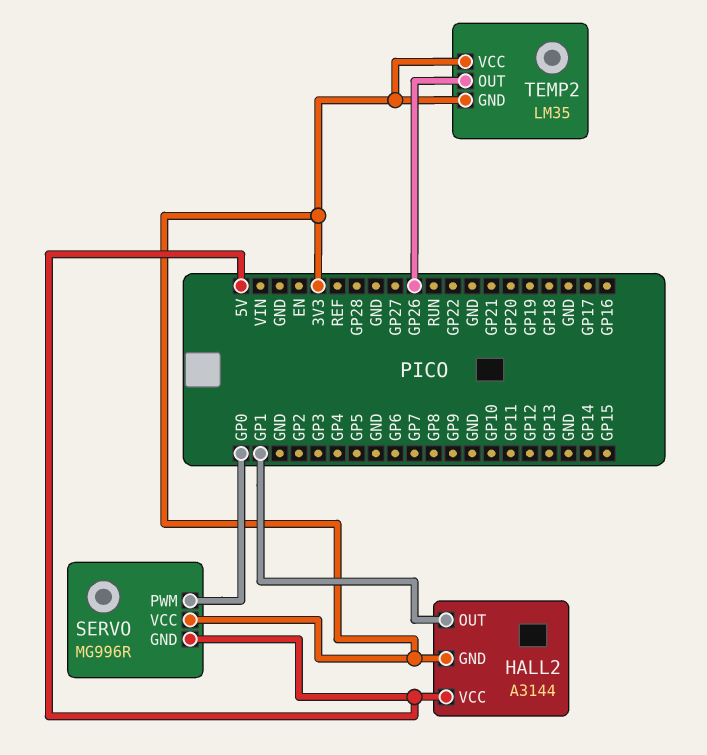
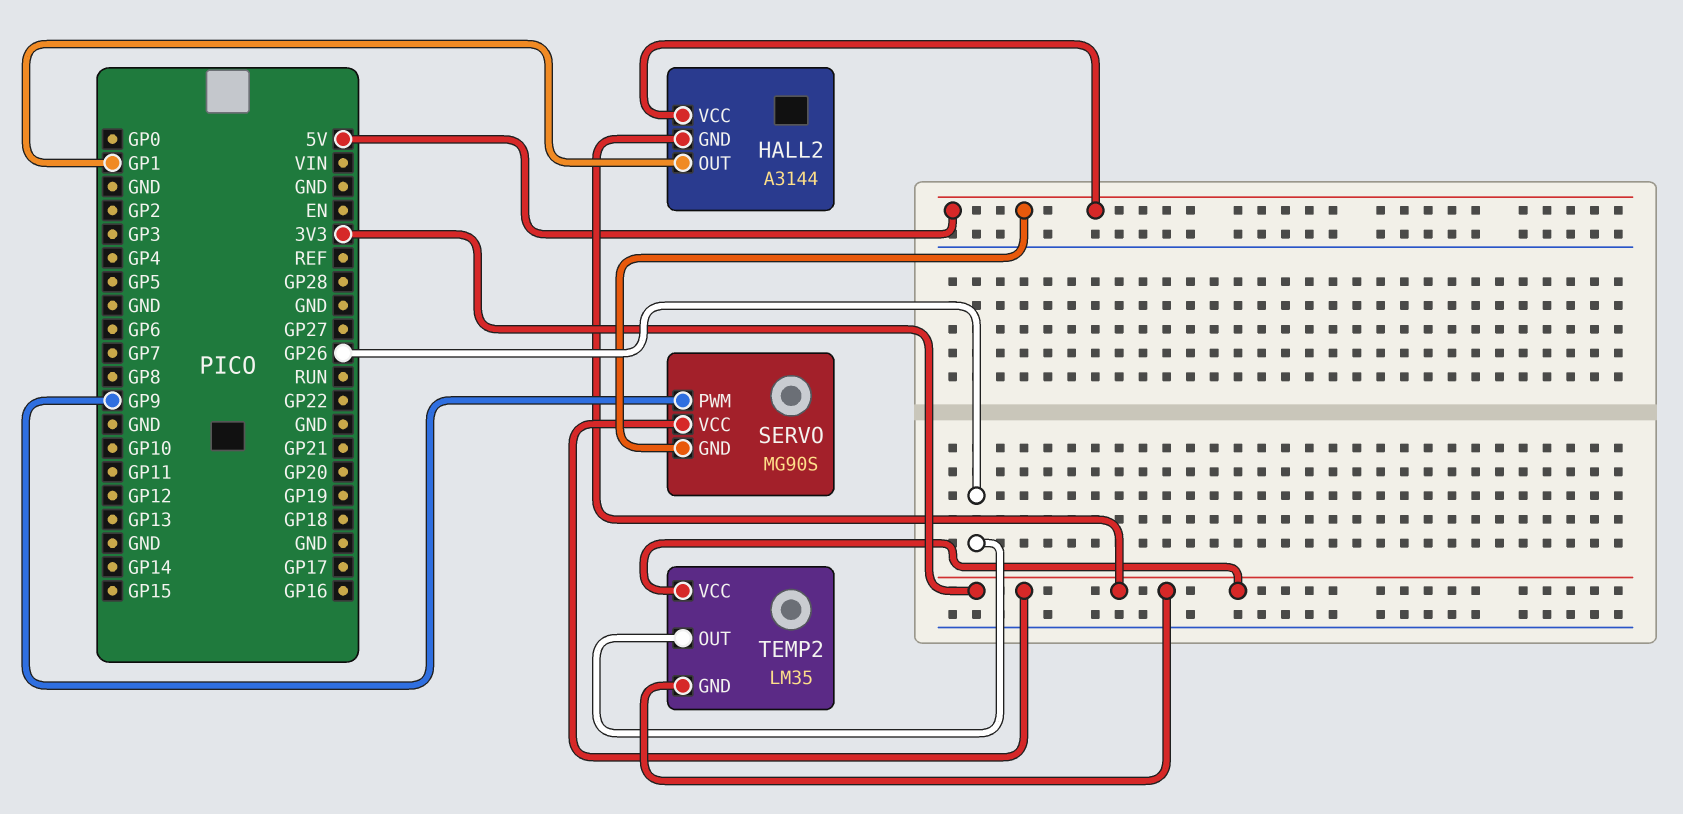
SERVO: MG996R -> MG90S
SERVO pin PWM: GP0 -> GP9

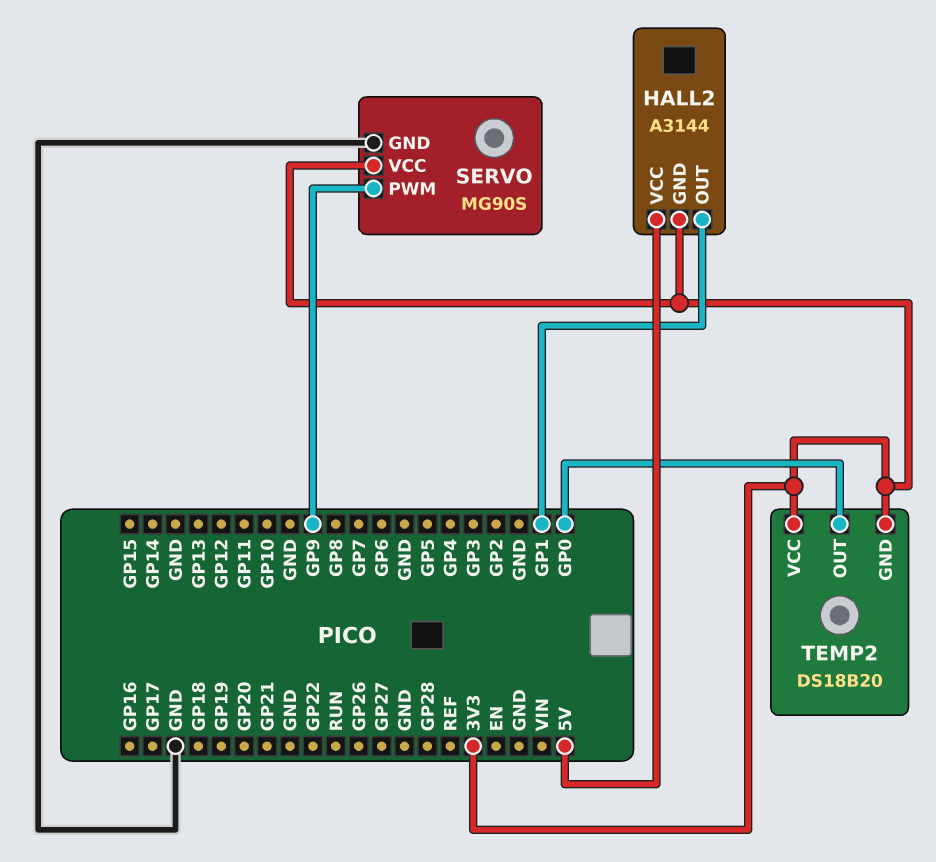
SERVO pin GND: 5V -> GND
TEMP2: LM35 -> DS18B20
TEMP2 pin OUT: GP26 -> GP0

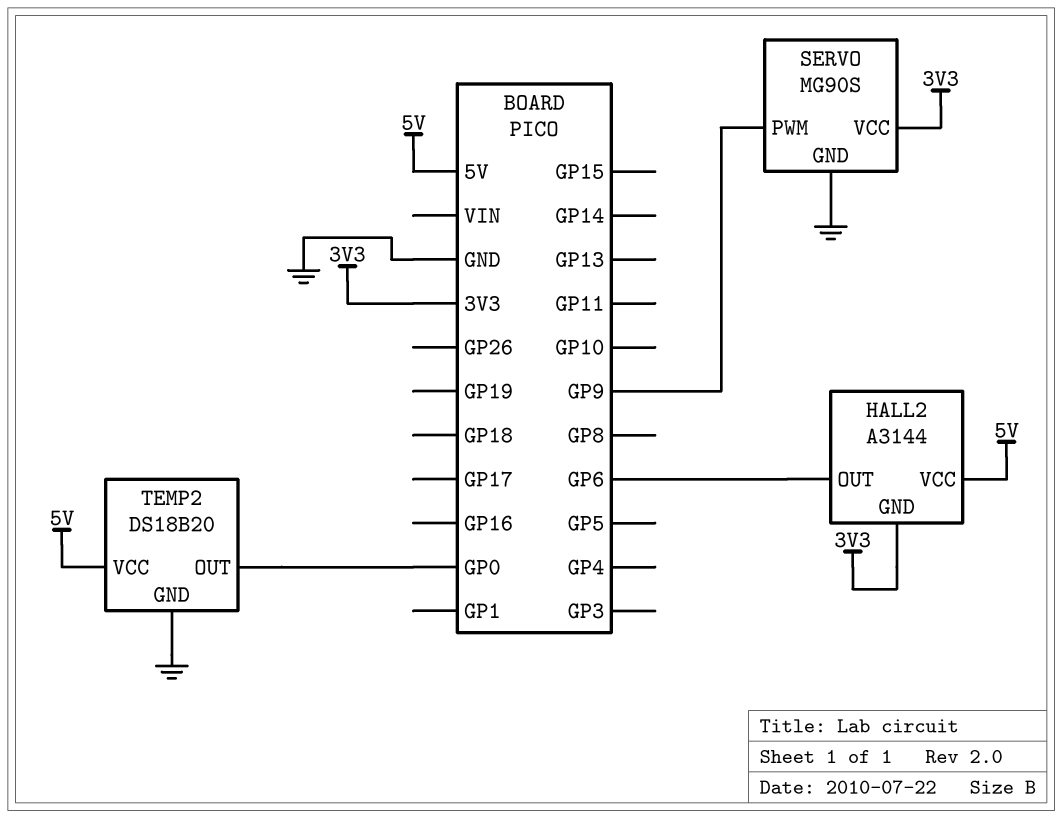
HALL2 pin OUT: GP1 -> GP6
TEMP2 pin GND: 3V3 -> GND
TEMP2 pin VCC: 3V3 -> 5V

